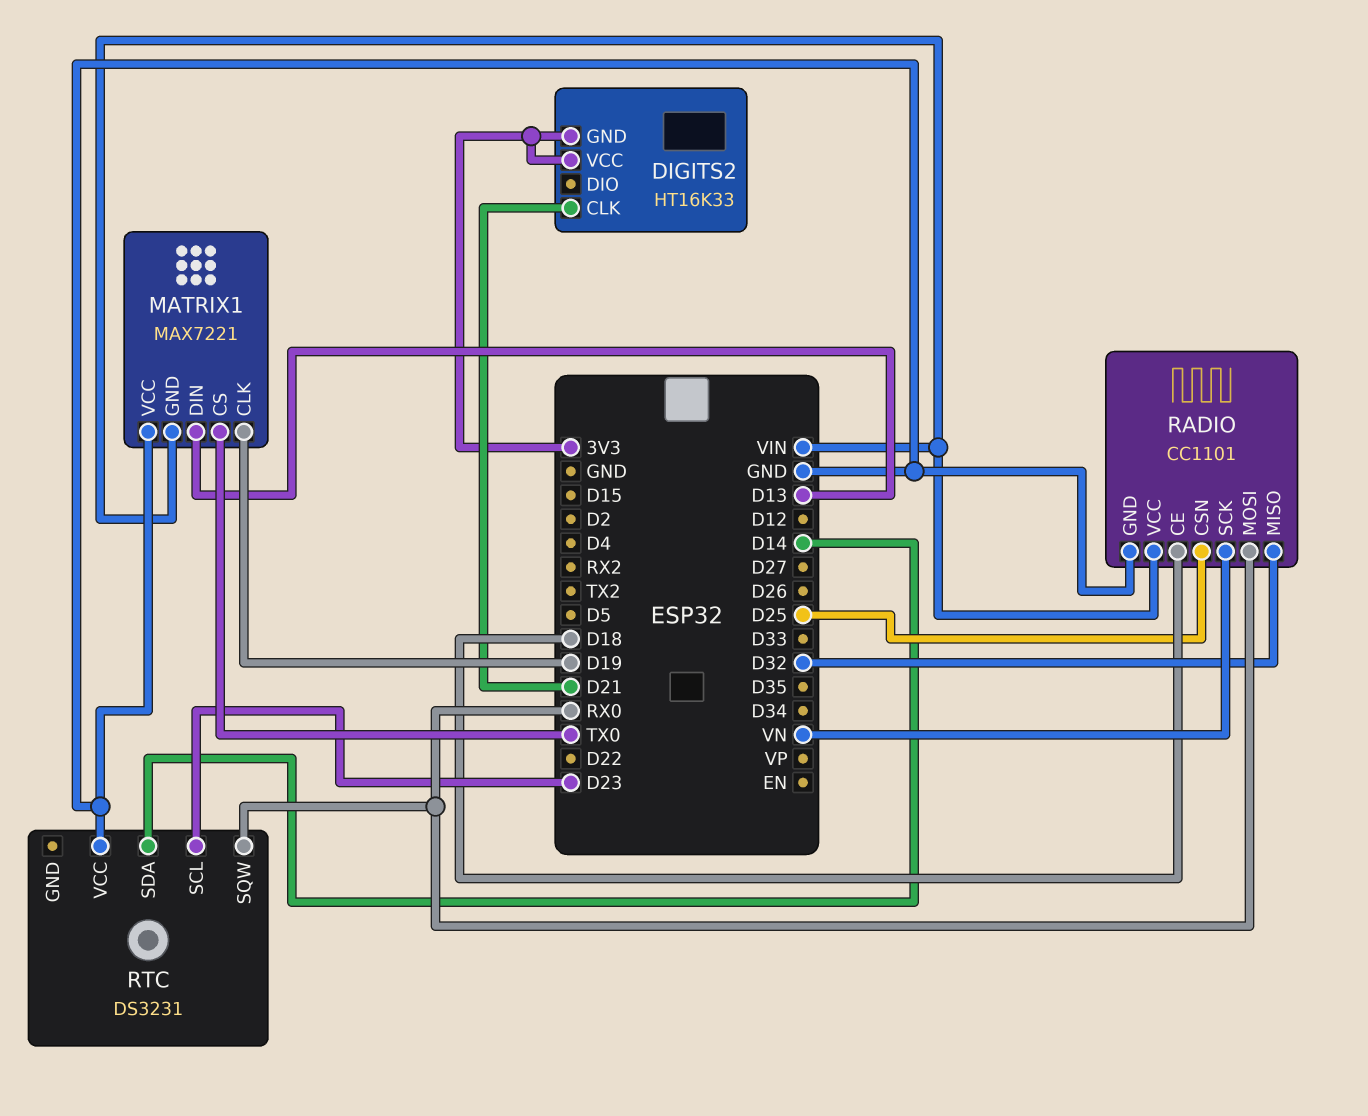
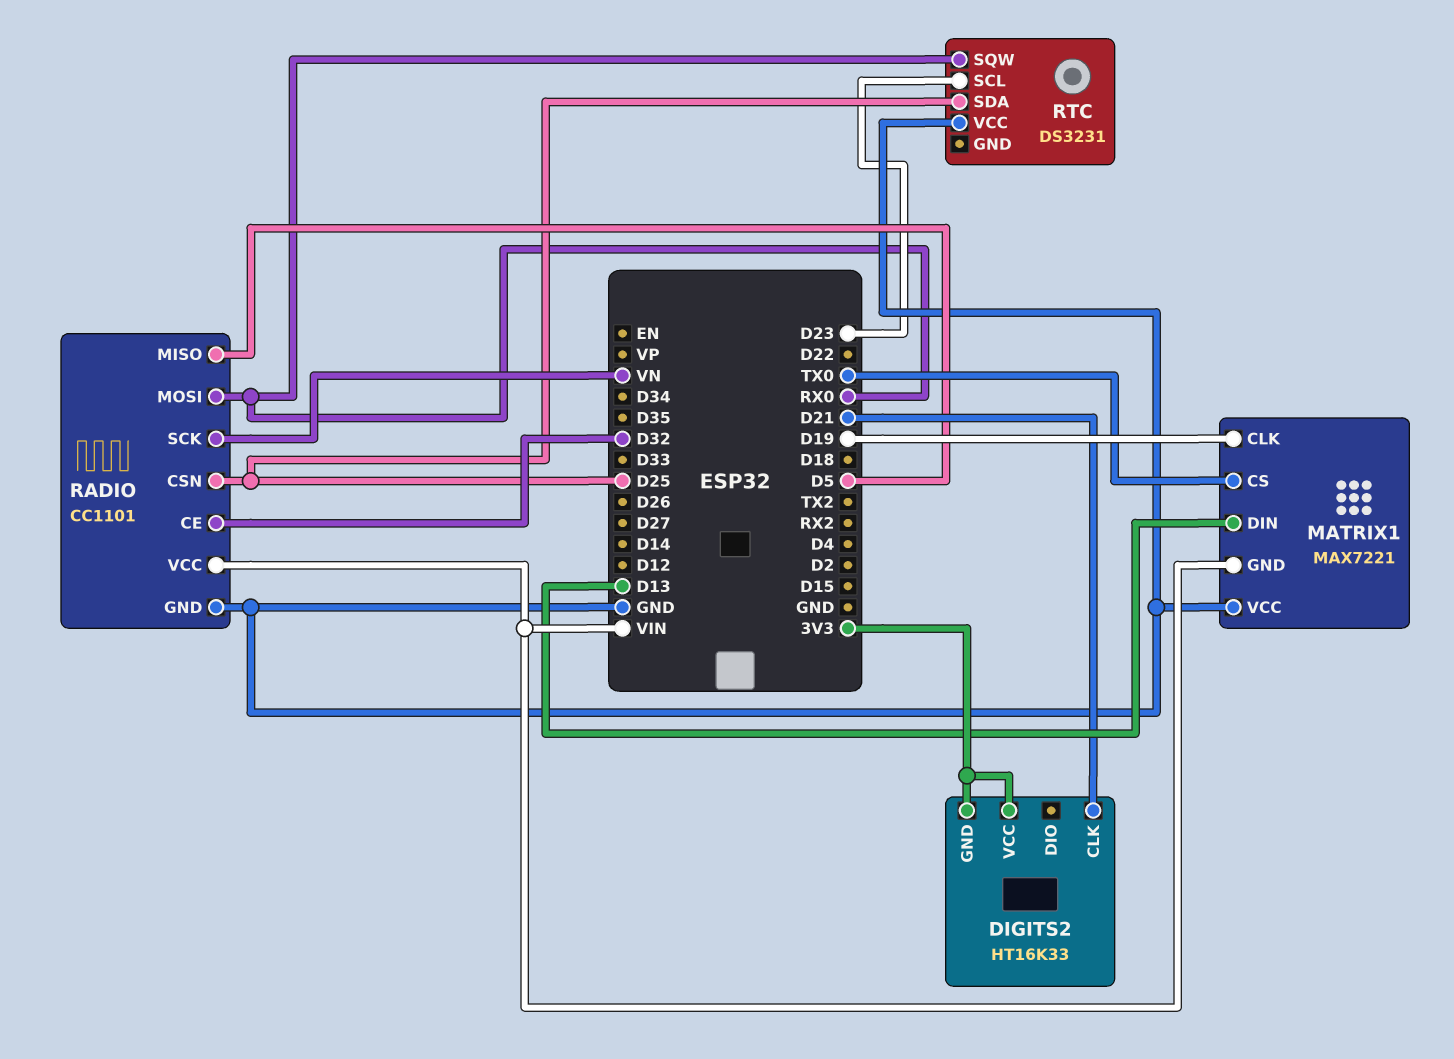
RADIO pin CE: D18 -> D32
RADIO pin MISO: D32 -> D5
RTC pin SDA: D14 -> D25

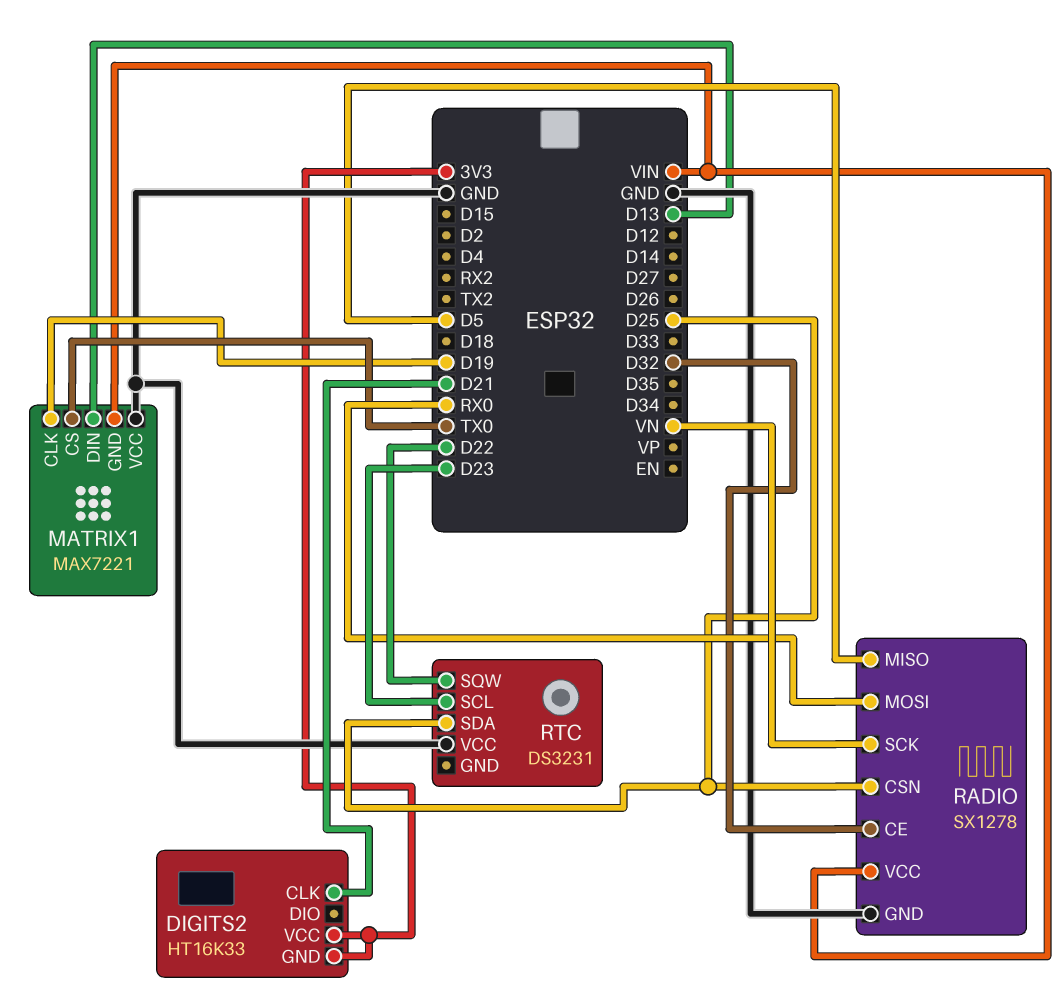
RADIO: CC1101 -> SX1278
RTC pin SQW: RX0 -> D22

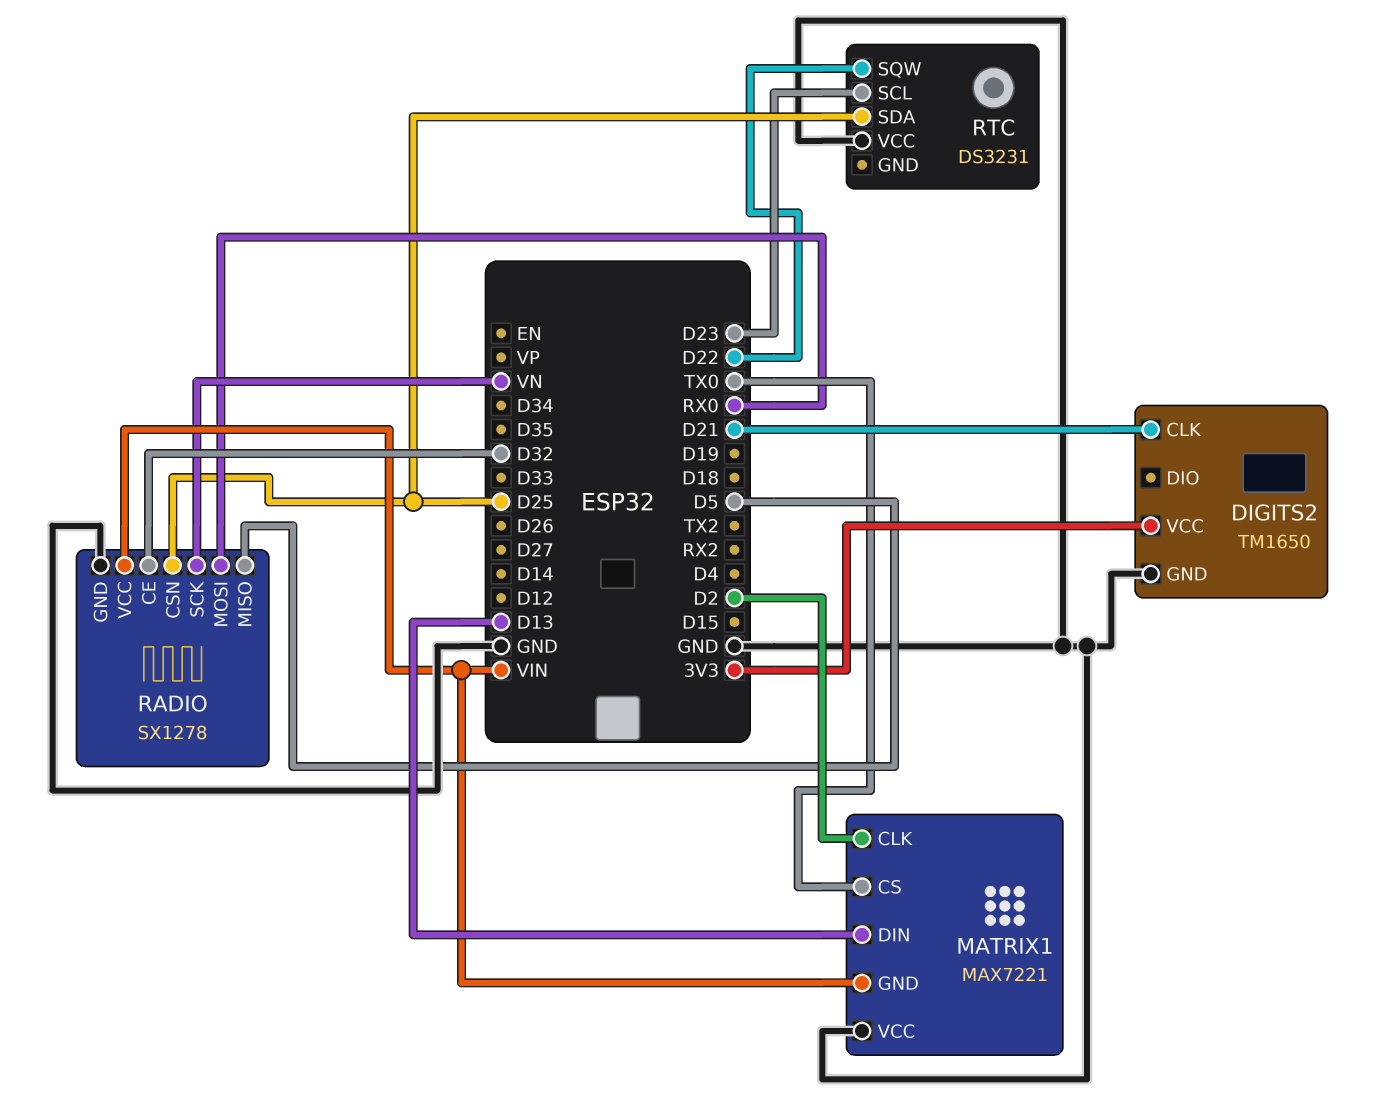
DIGITS2: HT16K33 -> TM1650
DIGITS2 pin GND: 3V3 -> GND
MATRIX1 pin CLK: D19 -> D2

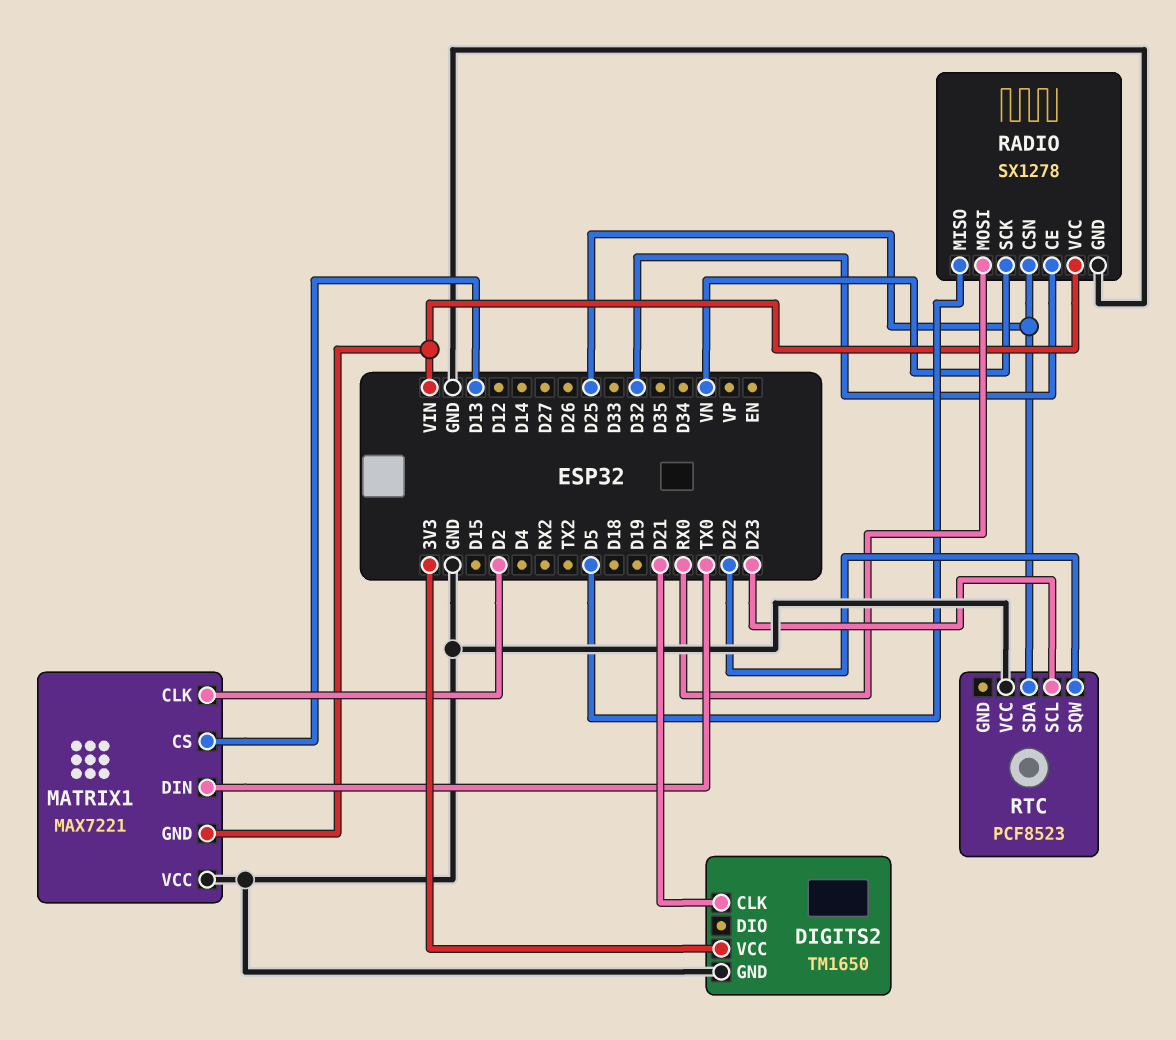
MATRIX1 pin CS: TX0 -> D13
MATRIX1 pin DIN: D13 -> TX0
RTC: DS3231 -> PCF8523

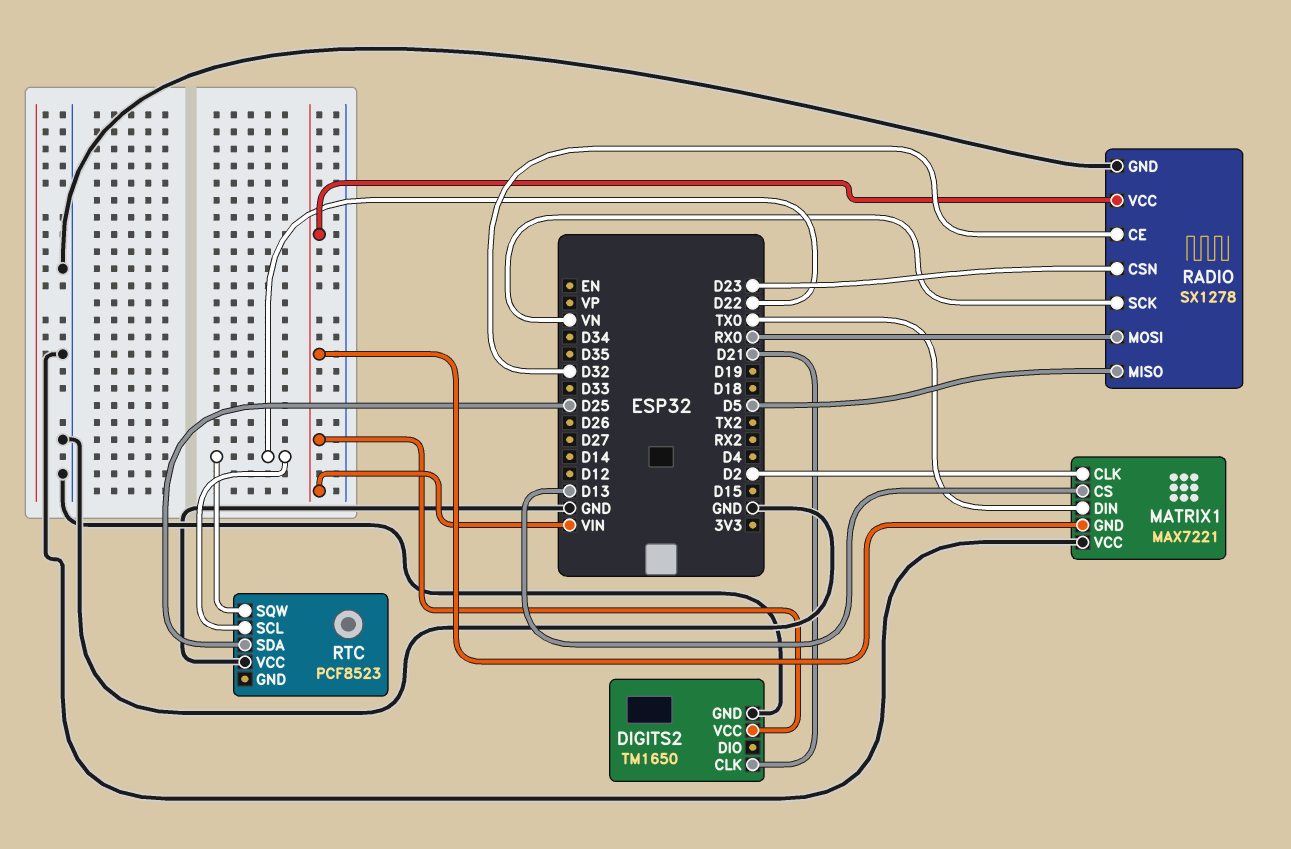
DIGITS2 pin VCC: 3V3 -> VIN
RADIO pin CSN: D25 -> D23
RTC pin SCL: D23 -> D22

